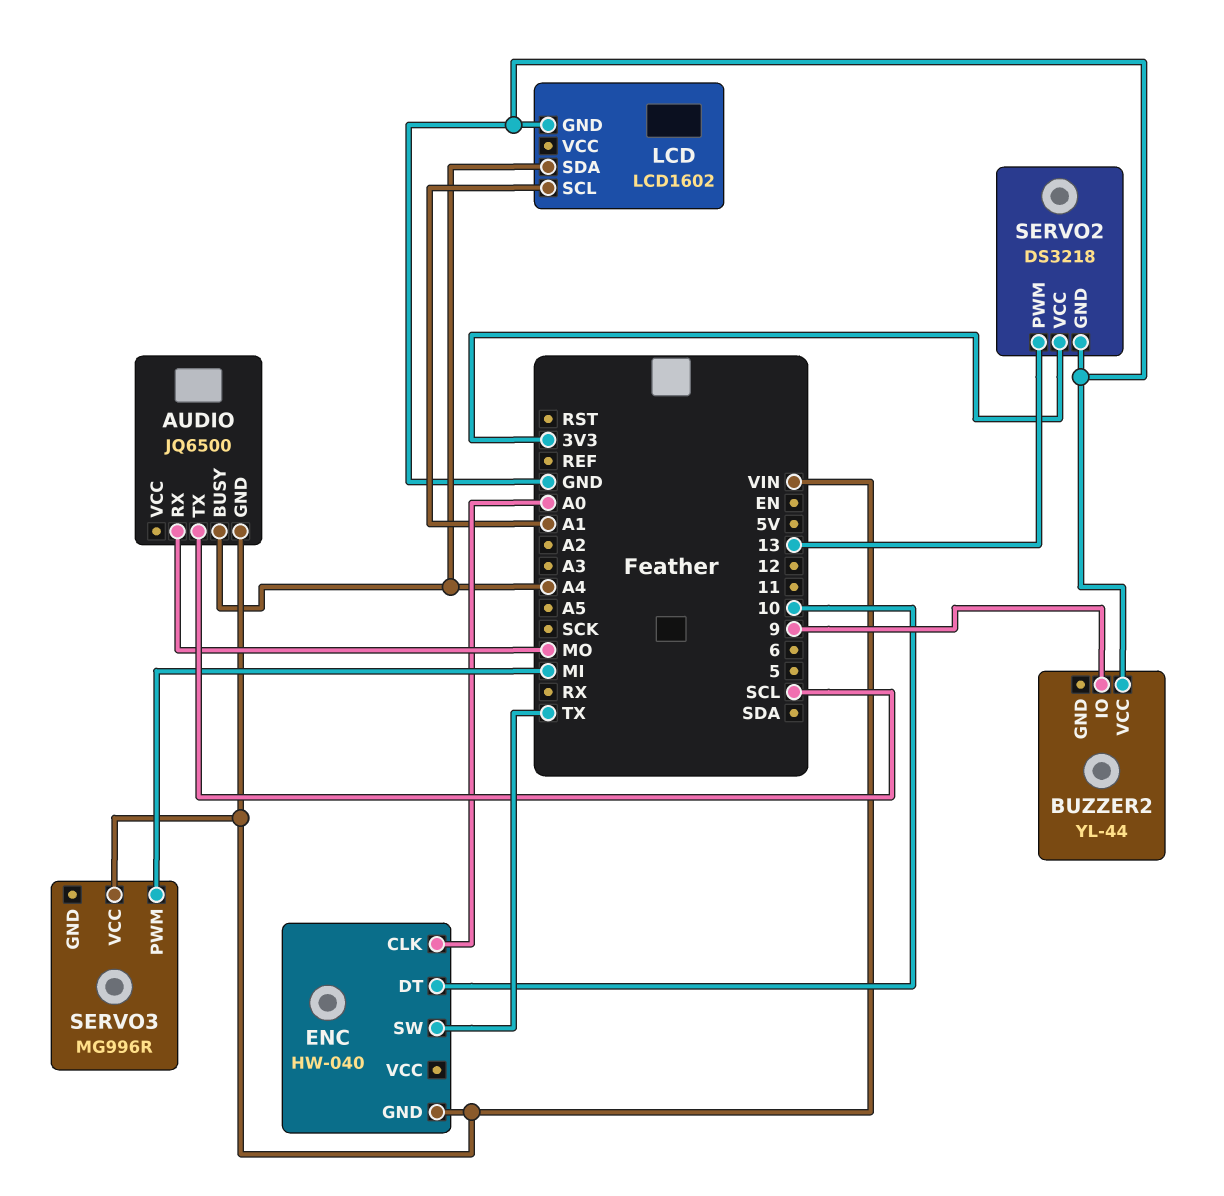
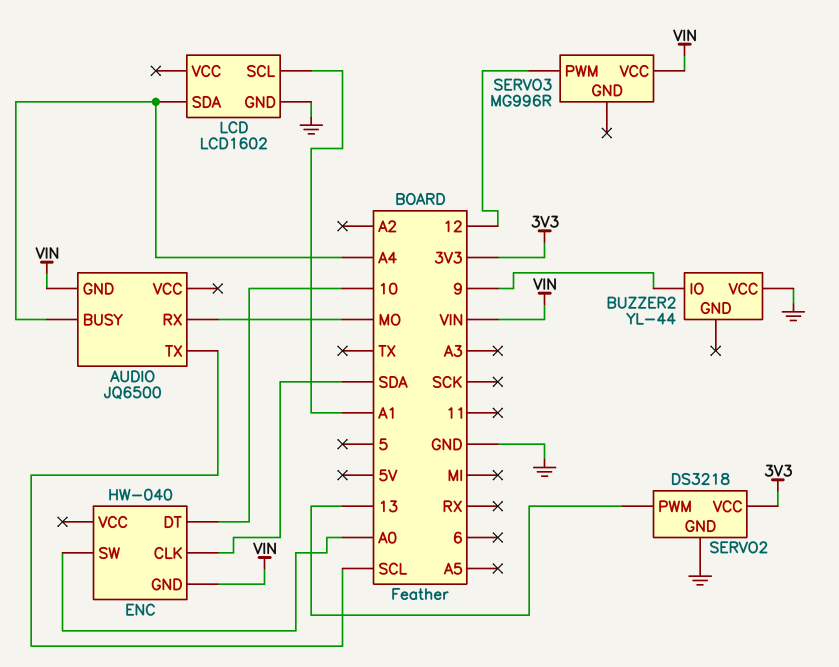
ENC pin CLK: A0 -> SDA
ENC pin SW: TX -> A0
SERVO3 pin PWM: MI -> 12

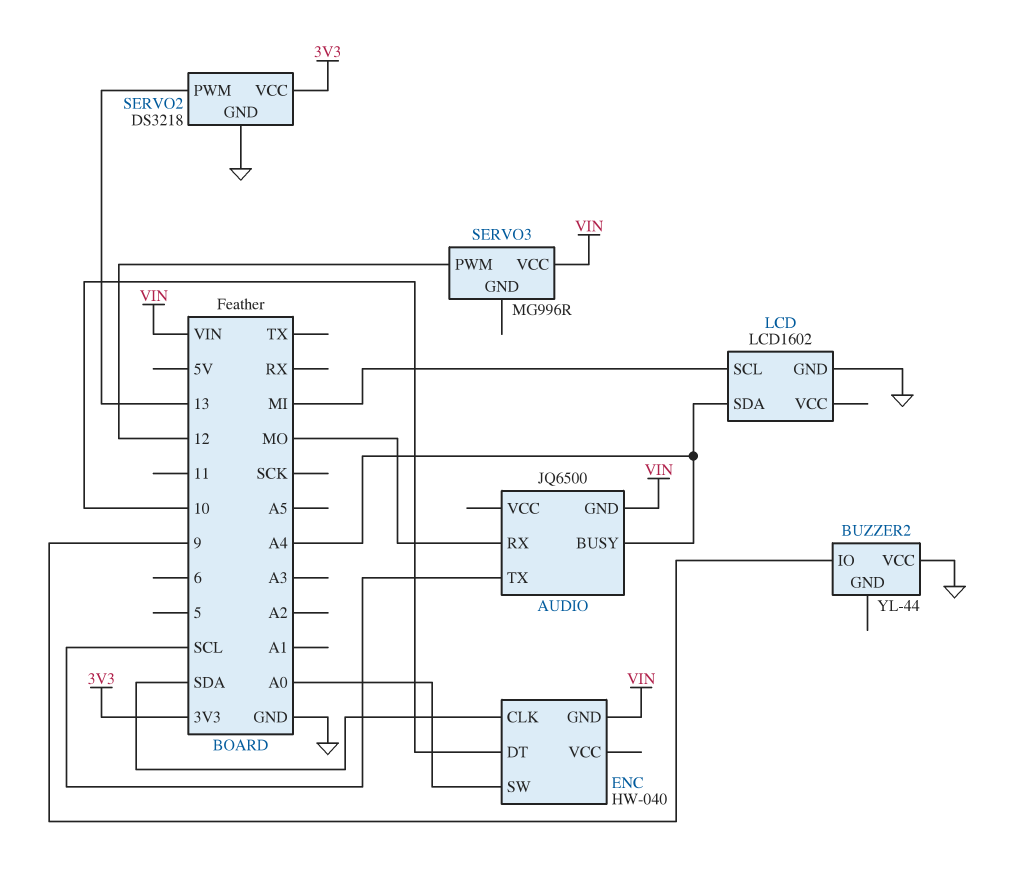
LCD pin SCL: A1 -> MI

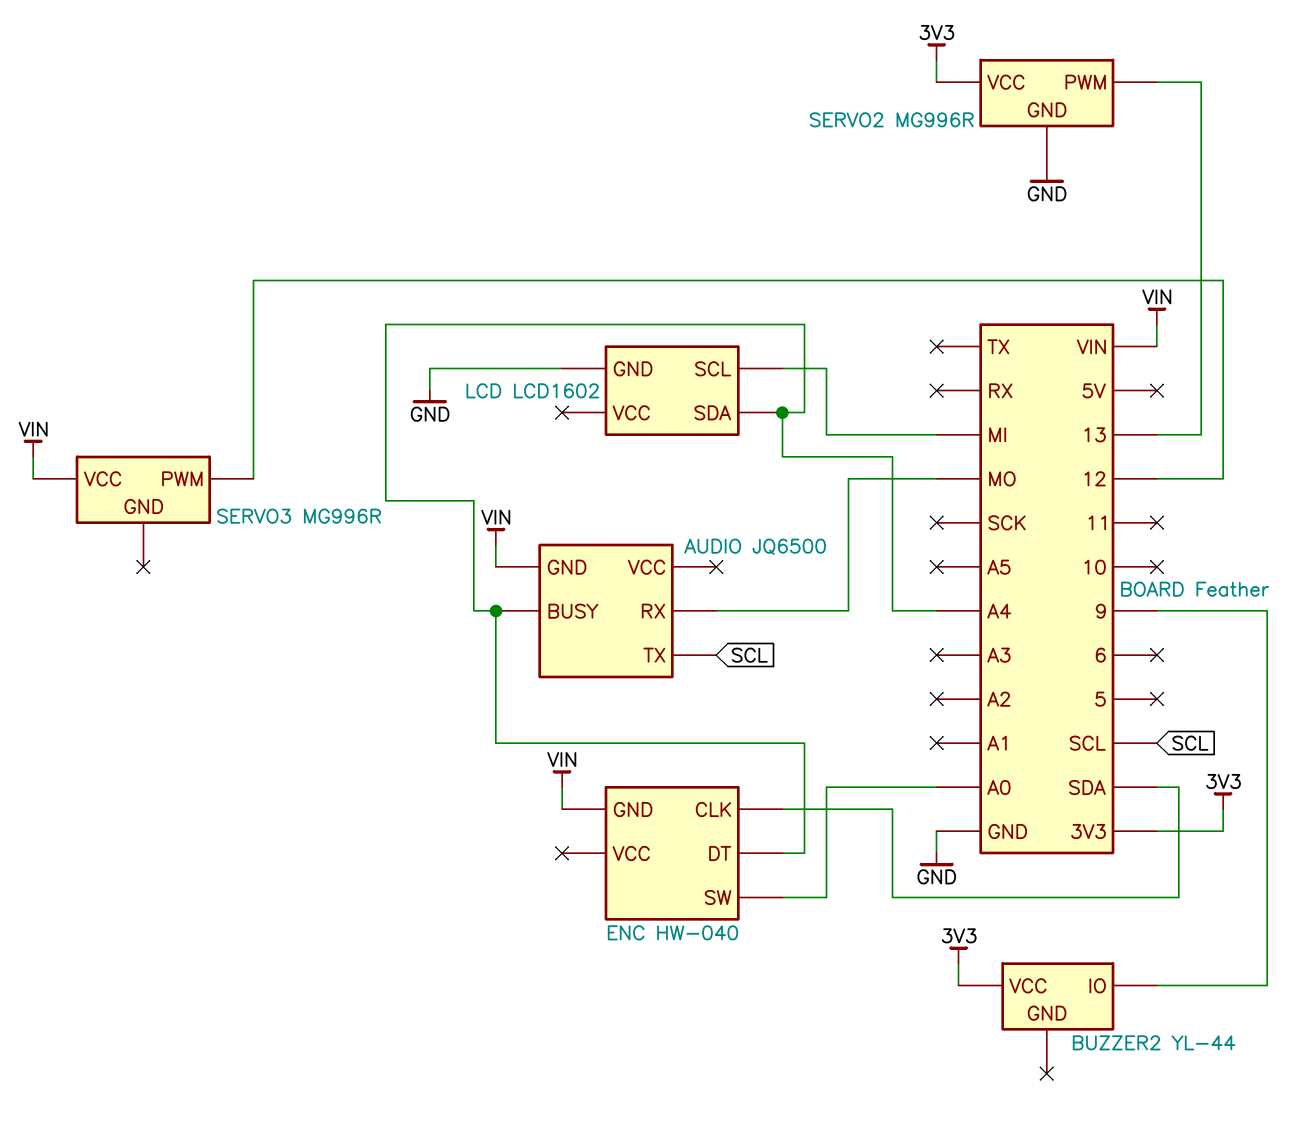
BUZZER2 pin VCC: GND -> 3V3
ENC pin DT: 10 -> A4
SERVO2: DS3218 -> MG996R

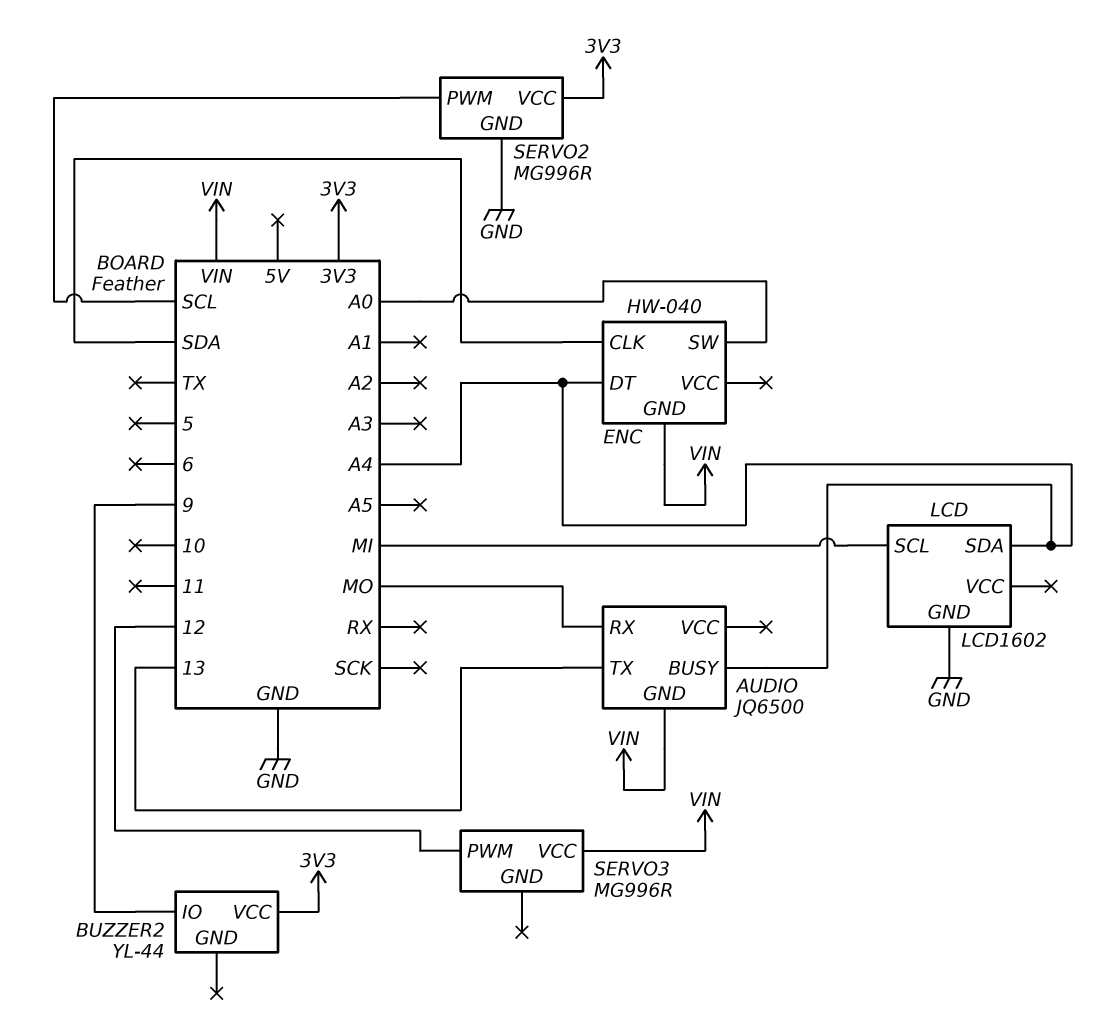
AUDIO pin TX: SCL -> 13
SERVO2 pin PWM: 13 -> SCL

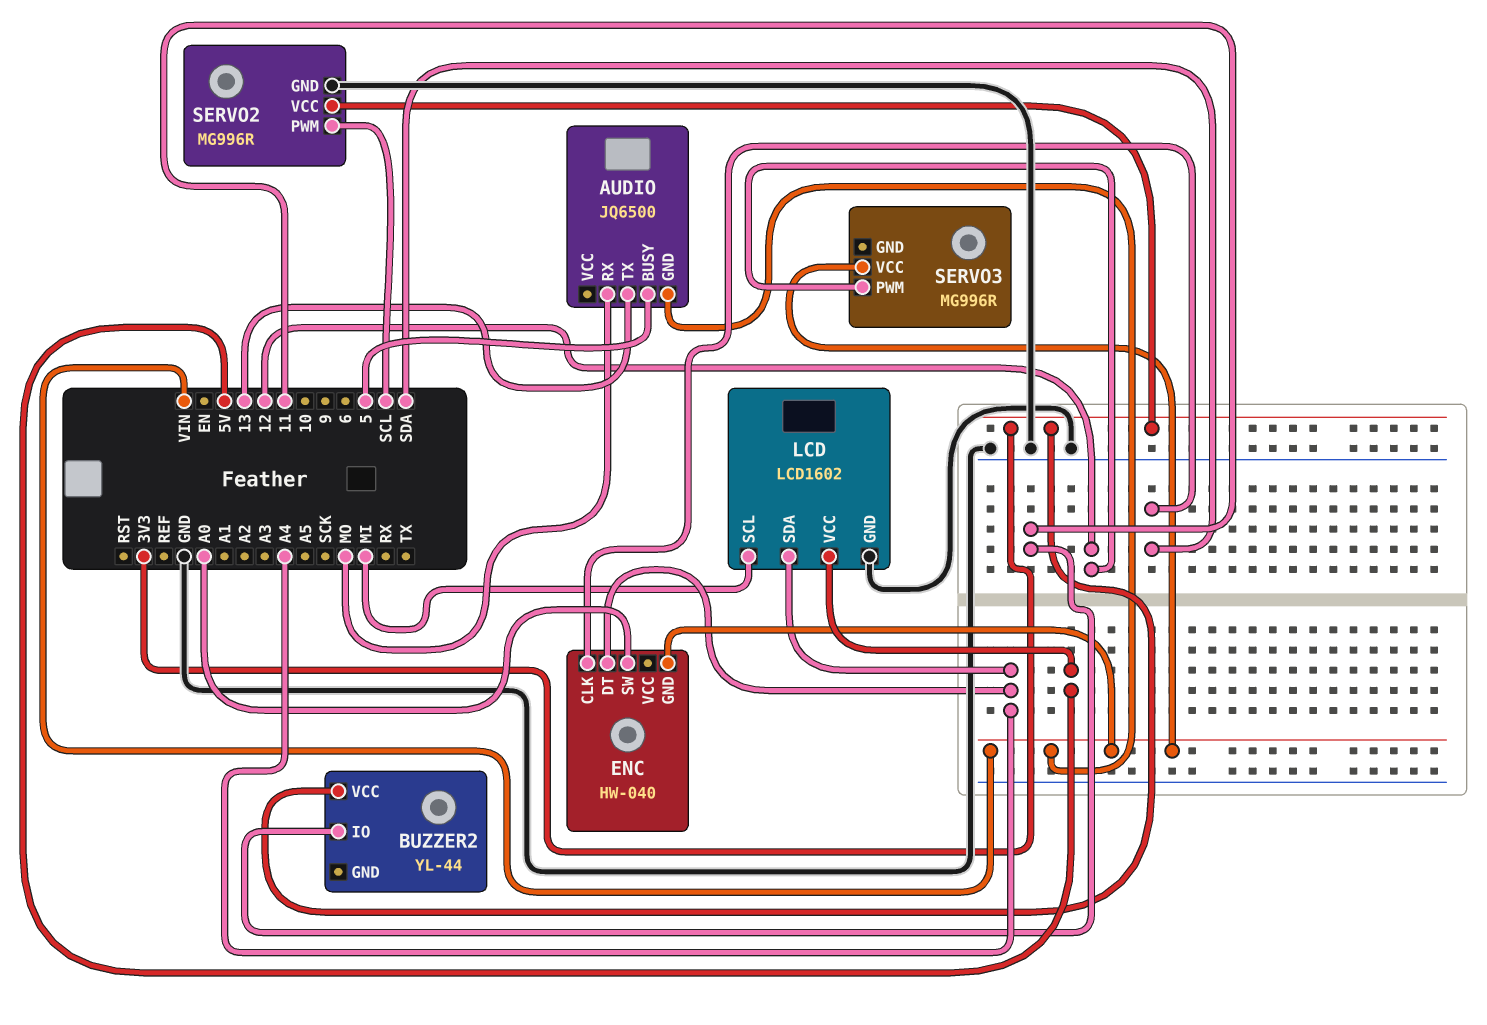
AUDIO pin BUSY: A4 -> 5
BUZZER2 pin IO: 9 -> 11
LCD pin VCC: none -> 5V

